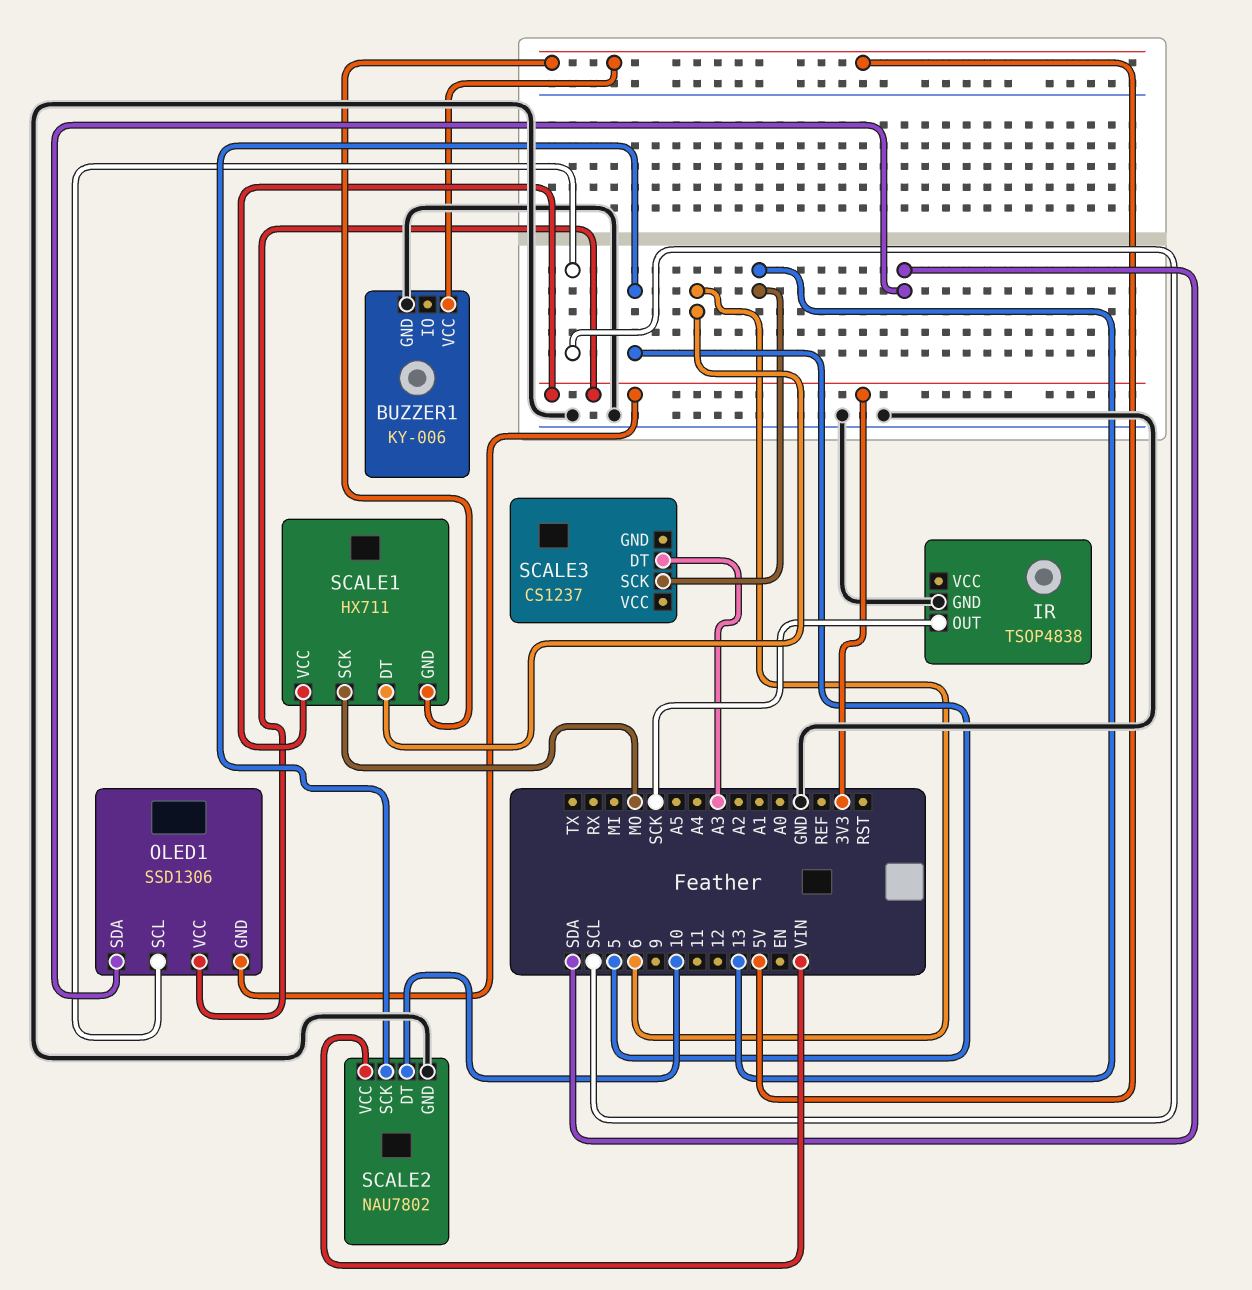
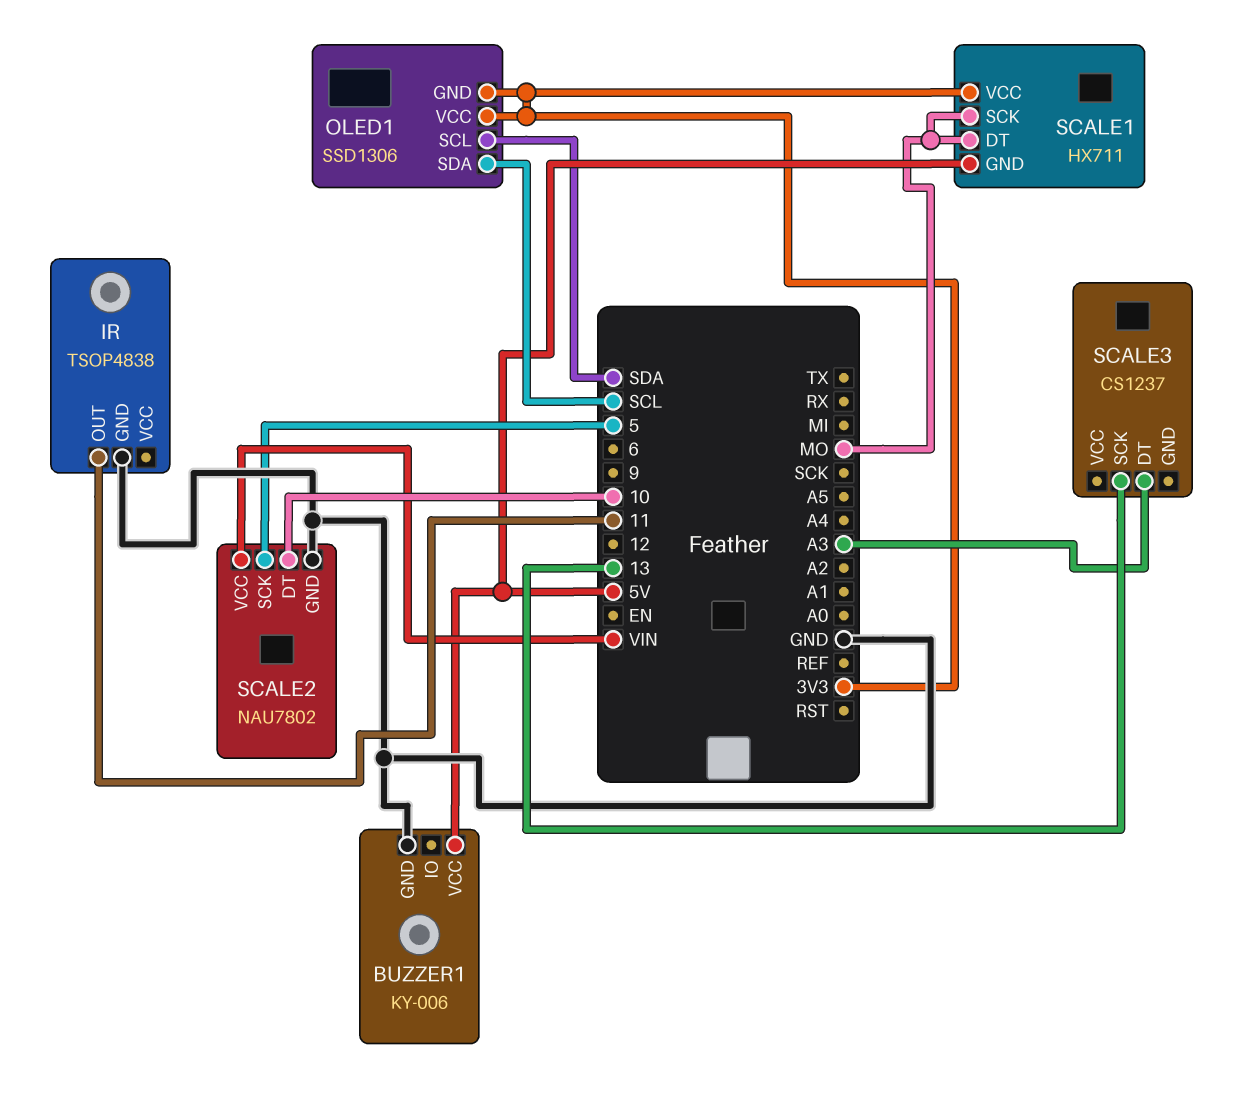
IR pin OUT: SCK -> 11
OLED1 pin SCL: SCL -> SDA
OLED1 pin SDA: SDA -> SCL
SCALE1 pin DT: 6 -> MO

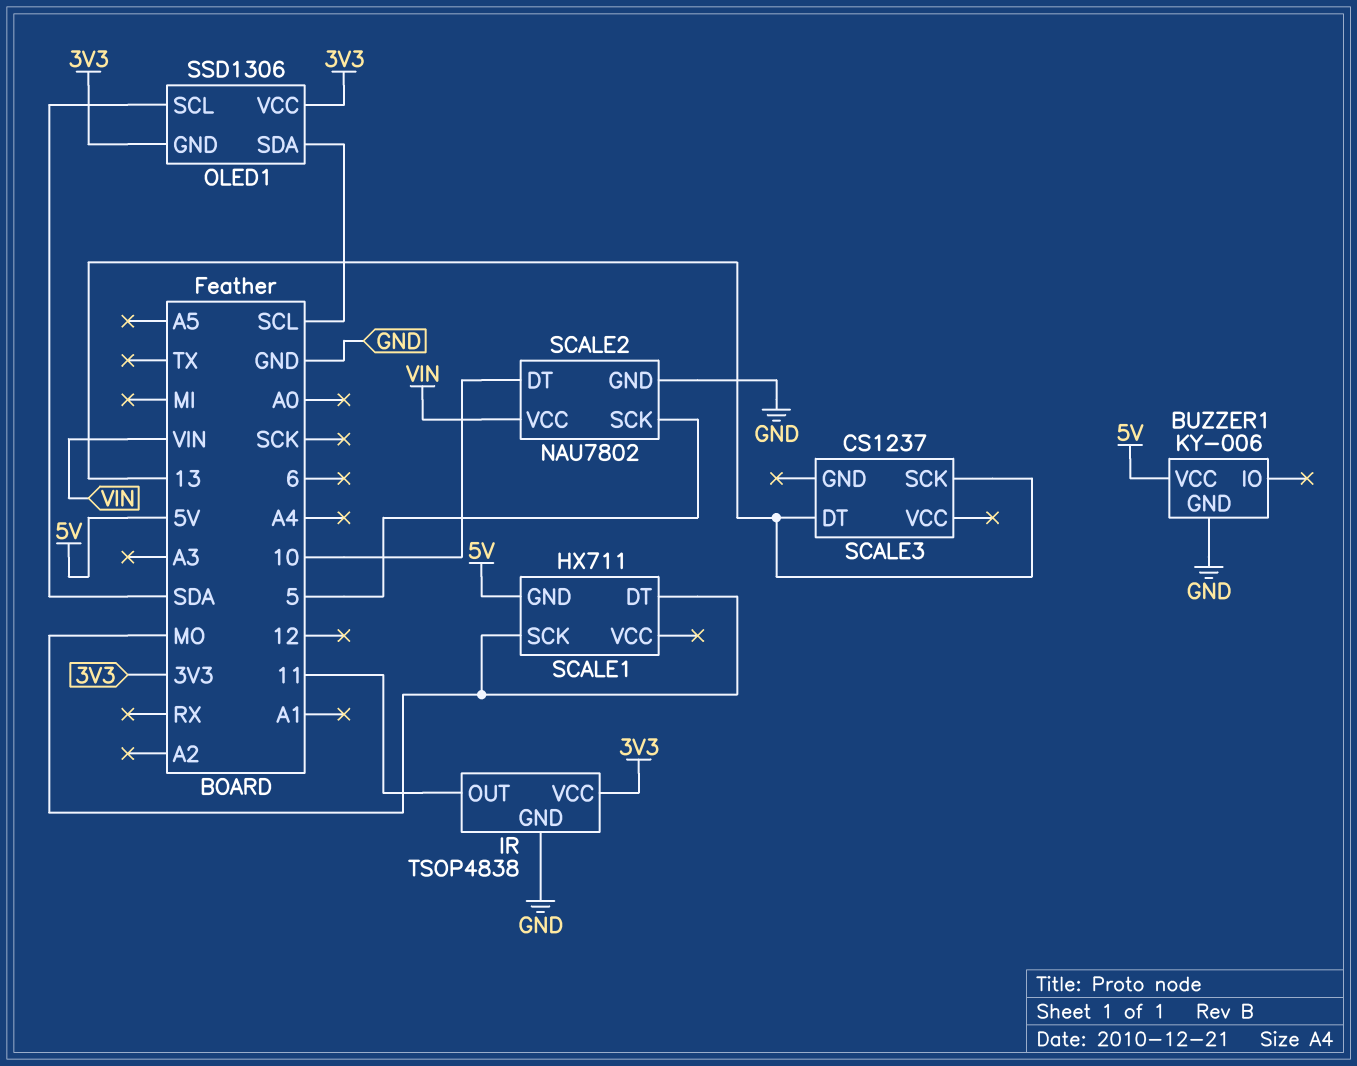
IR pin VCC: none -> 3V3
SCALE1 pin VCC: 3V3 -> none
SCALE3 pin DT: A3 -> 13

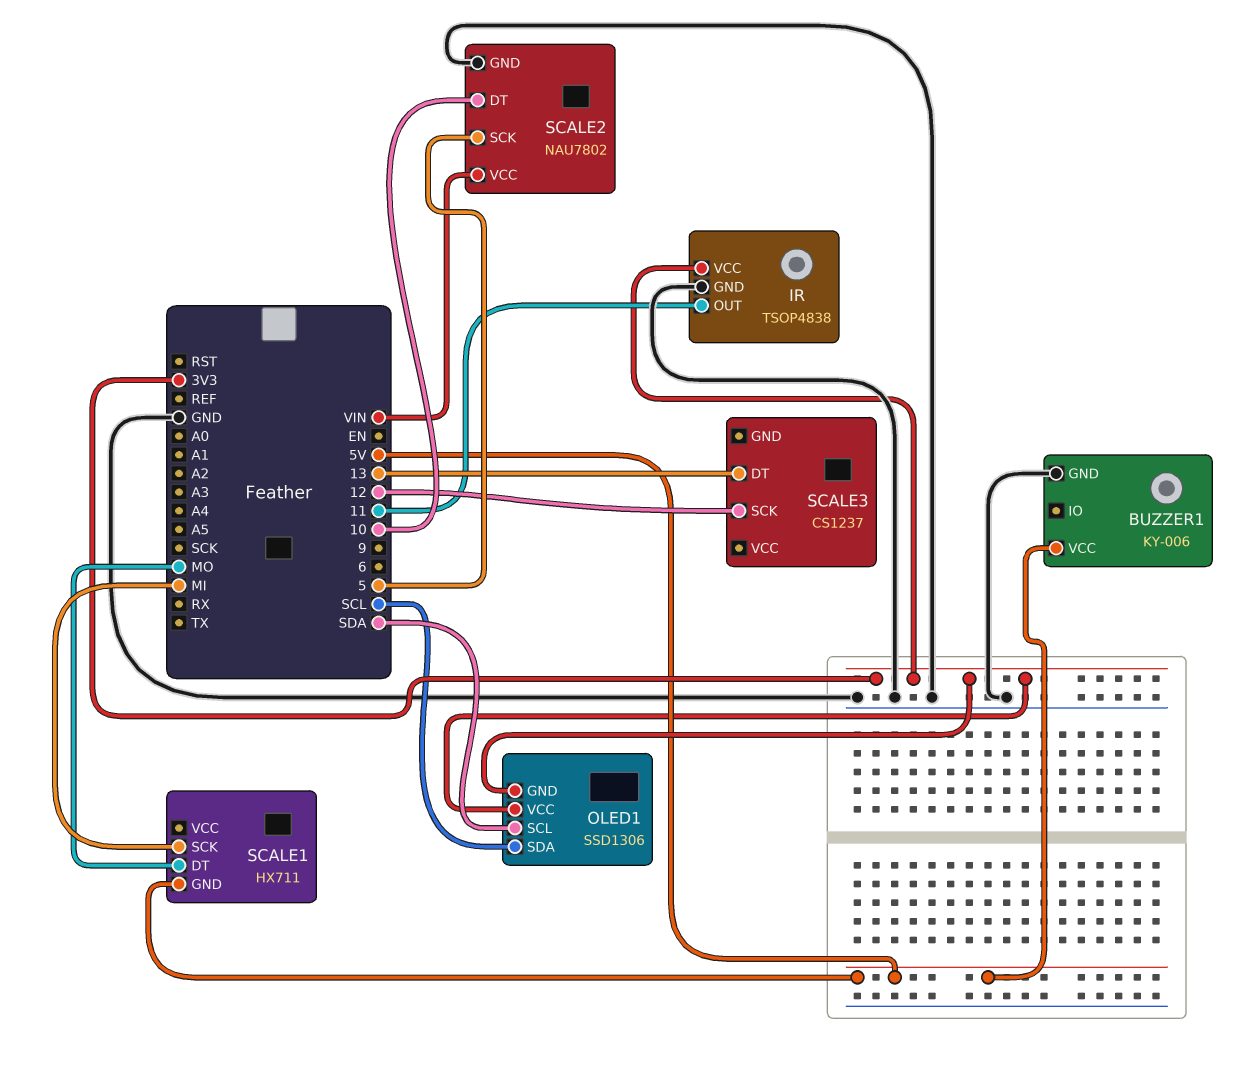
SCALE1 pin SCK: MO -> MI
SCALE3 pin SCK: 13 -> 12

